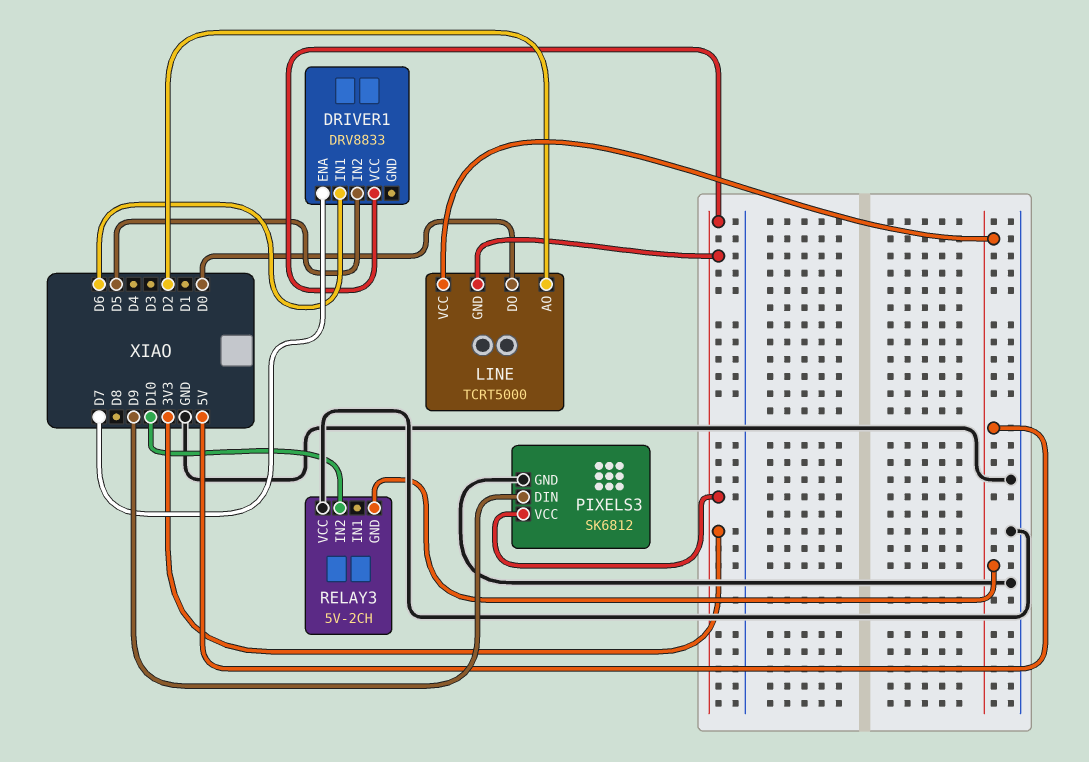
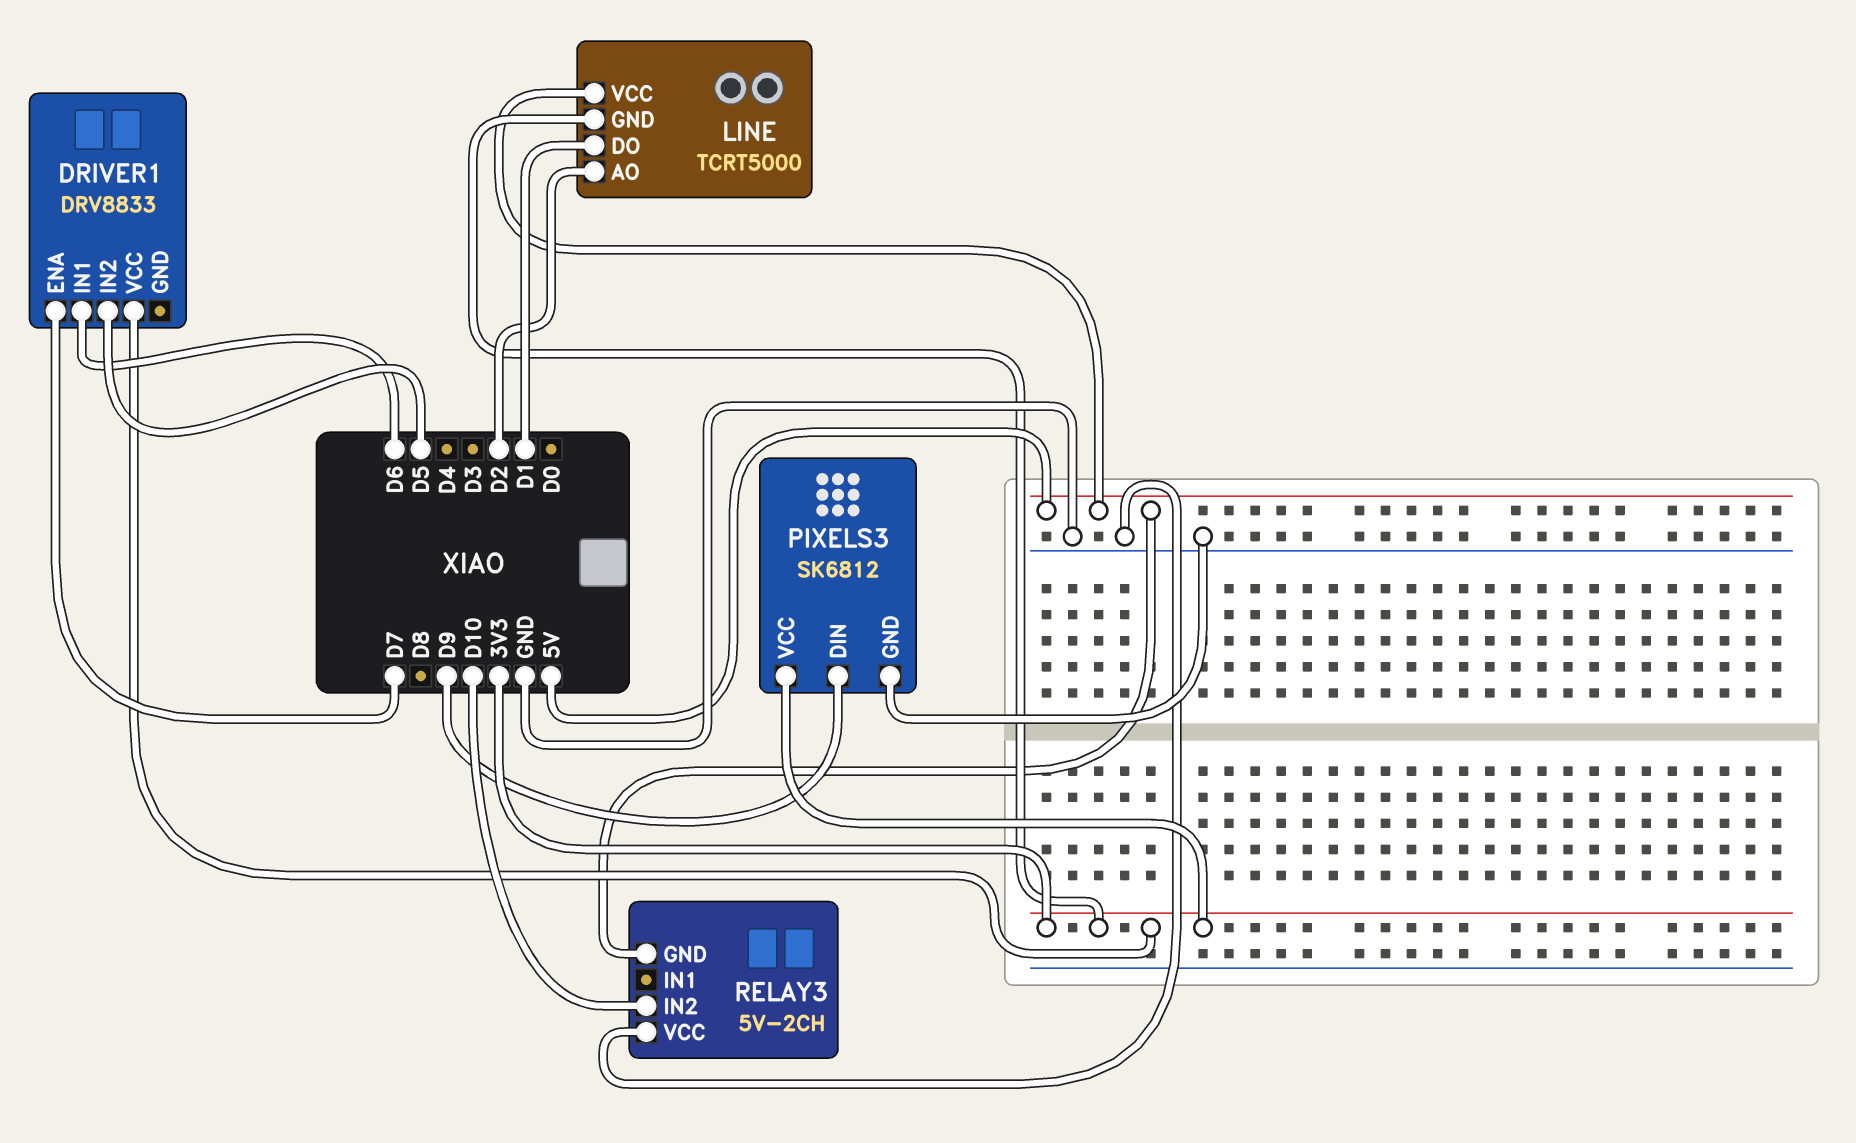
LINE pin DO: D0 -> D1

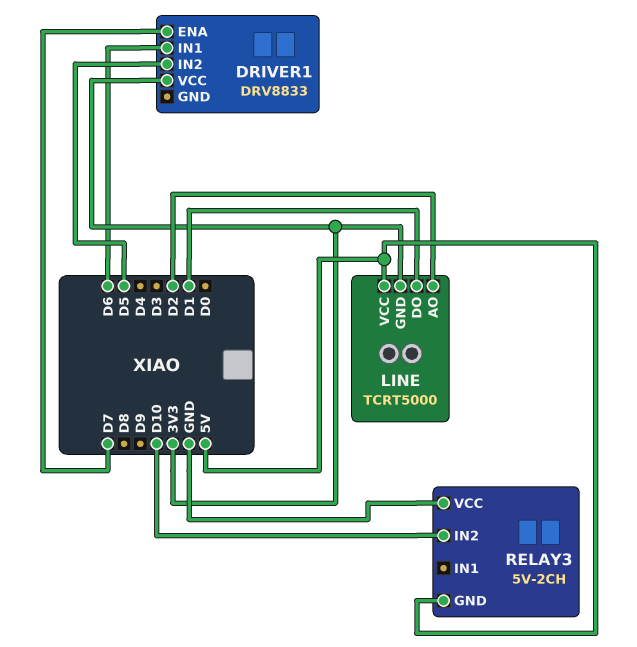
PIXELS3: SK6812 -> none
PIXELS3 pin DIN: D9 -> none
PIXELS3 pin GND: GND -> none
PIXELS3 pin VCC: 3V3 -> none

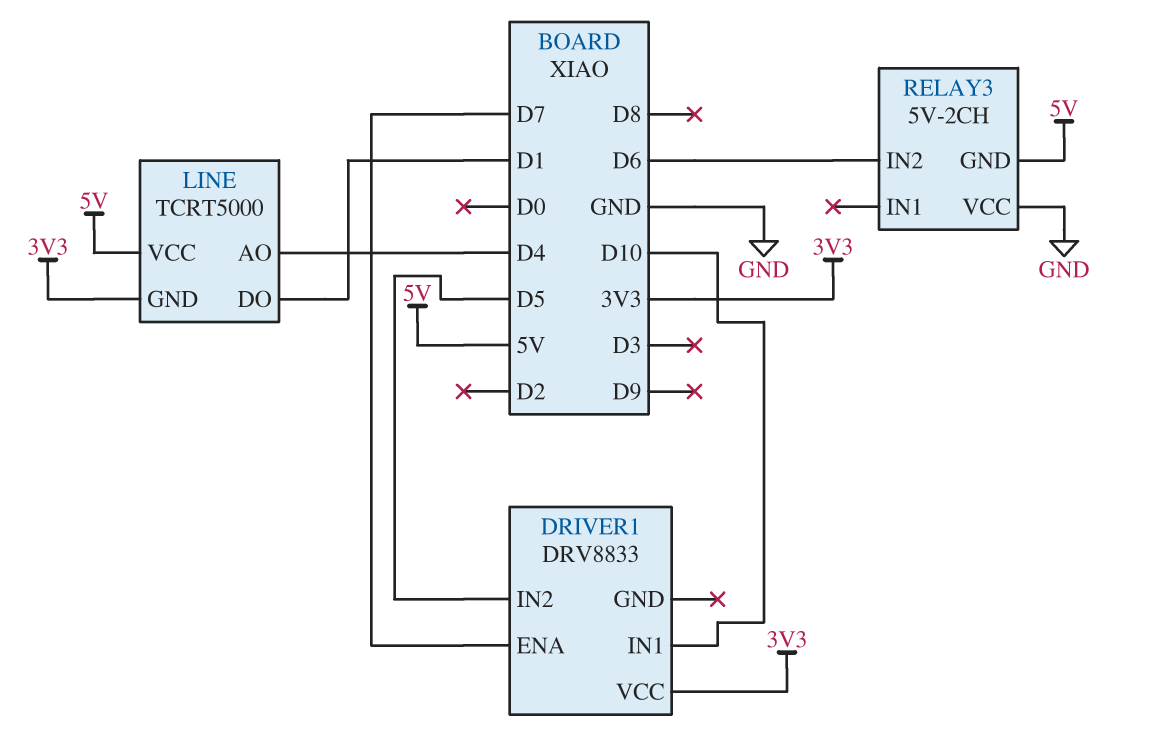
DRIVER1 pin IN1: D6 -> D10
LINE pin AO: D2 -> D4
RELAY3 pin IN2: D10 -> D6

